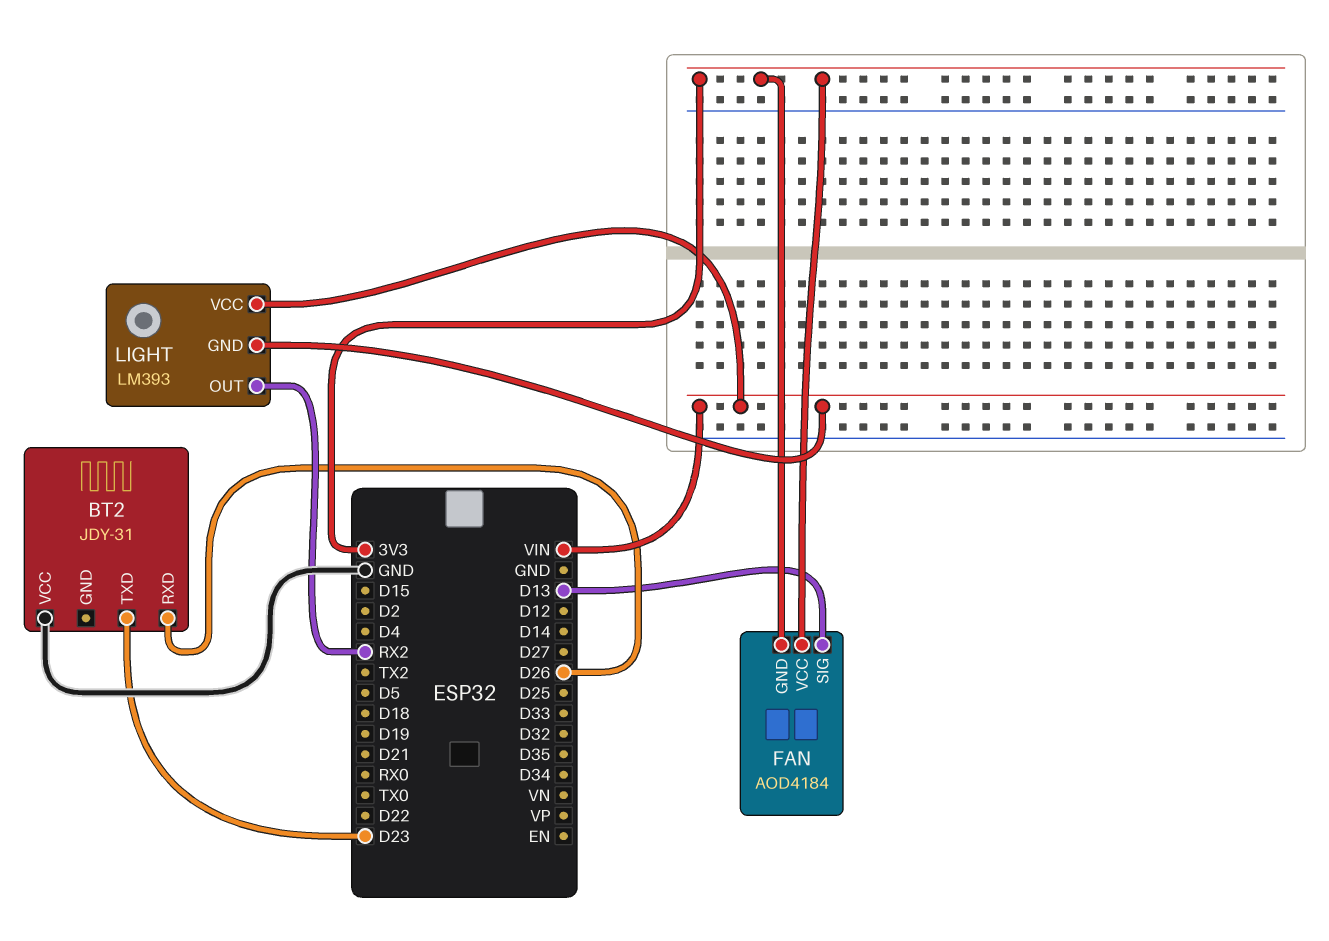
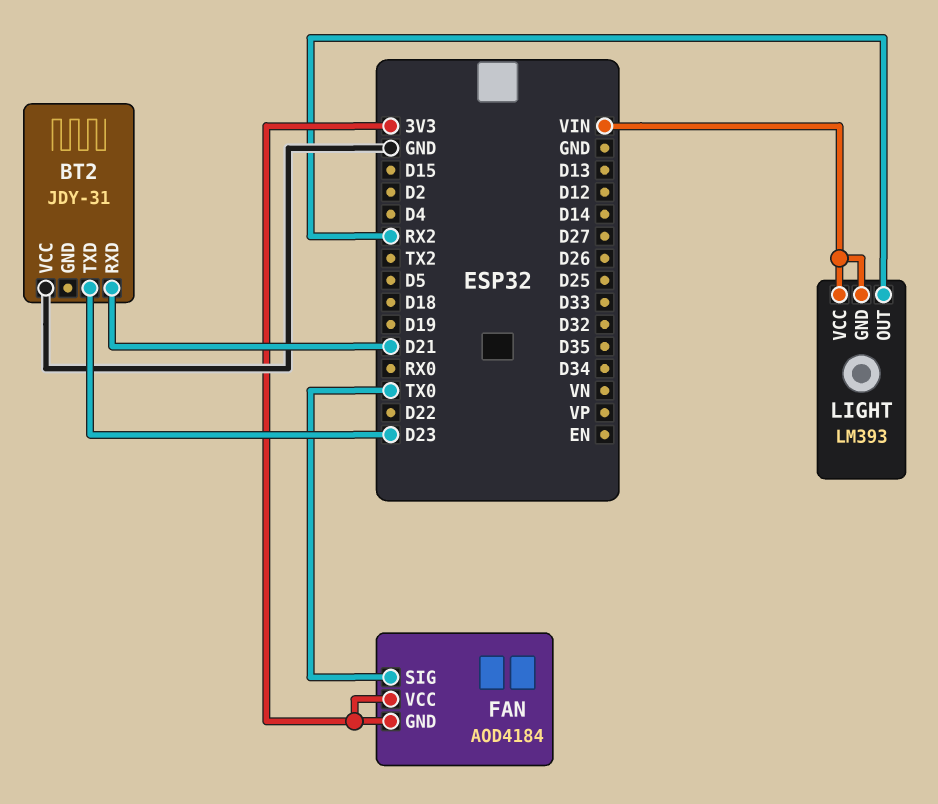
BT2 pin RXD: D26 -> D21
FAN pin SIG: D13 -> TX0

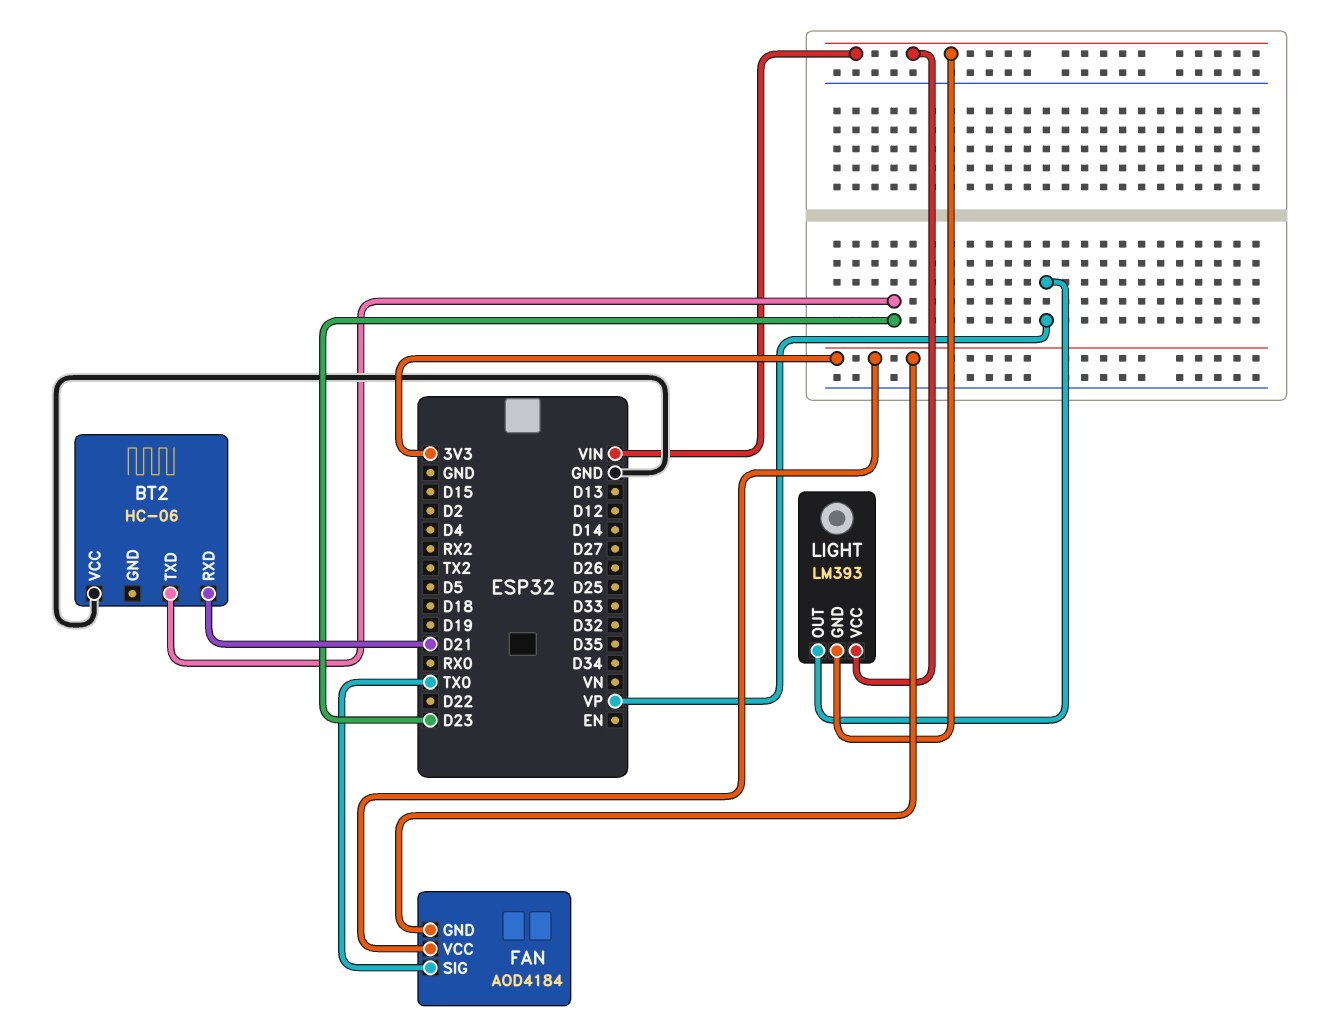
BT2: JDY-31 -> HC-06
LIGHT pin OUT: RX2 -> VP

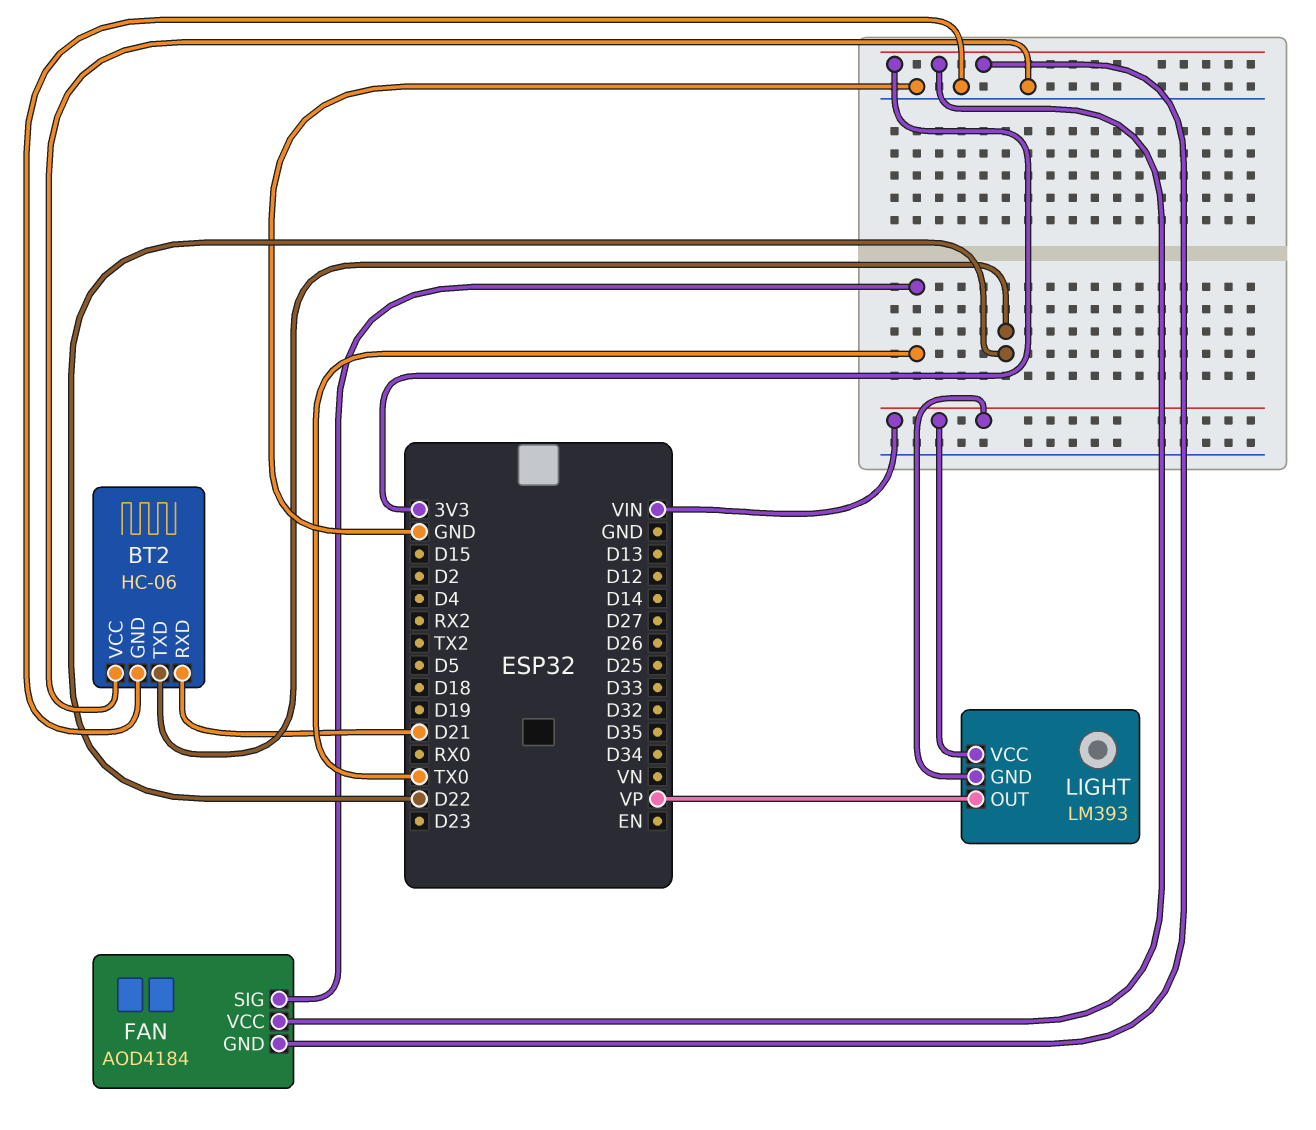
BT2 pin GND: none -> GND
BT2 pin TXD: D23 -> D22

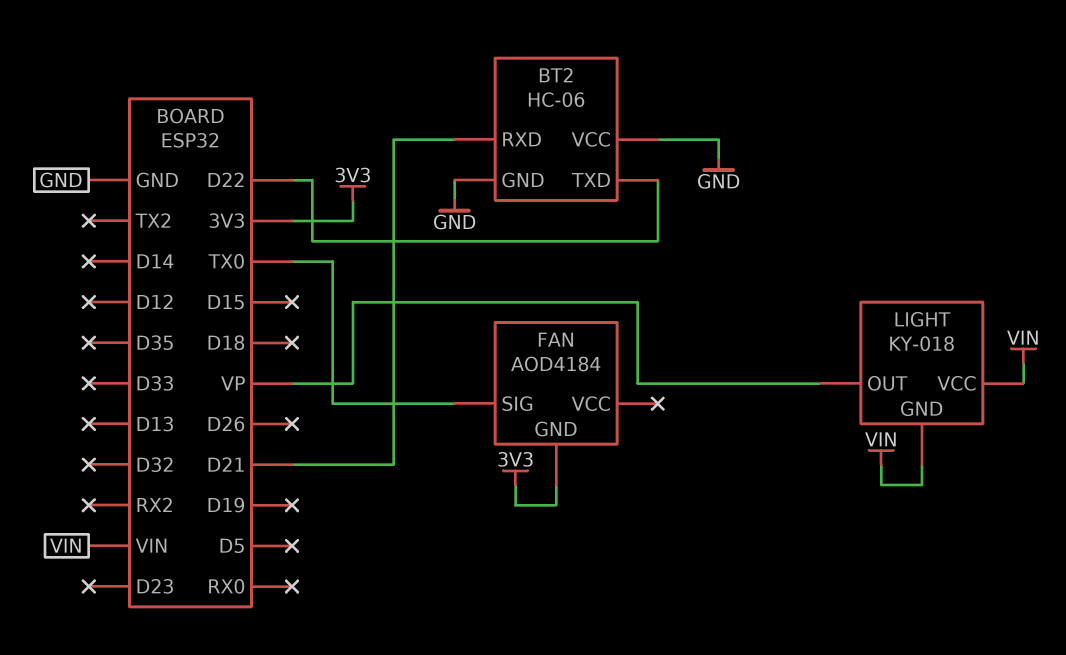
FAN pin VCC: 3V3 -> none
LIGHT: LM393 -> KY-018

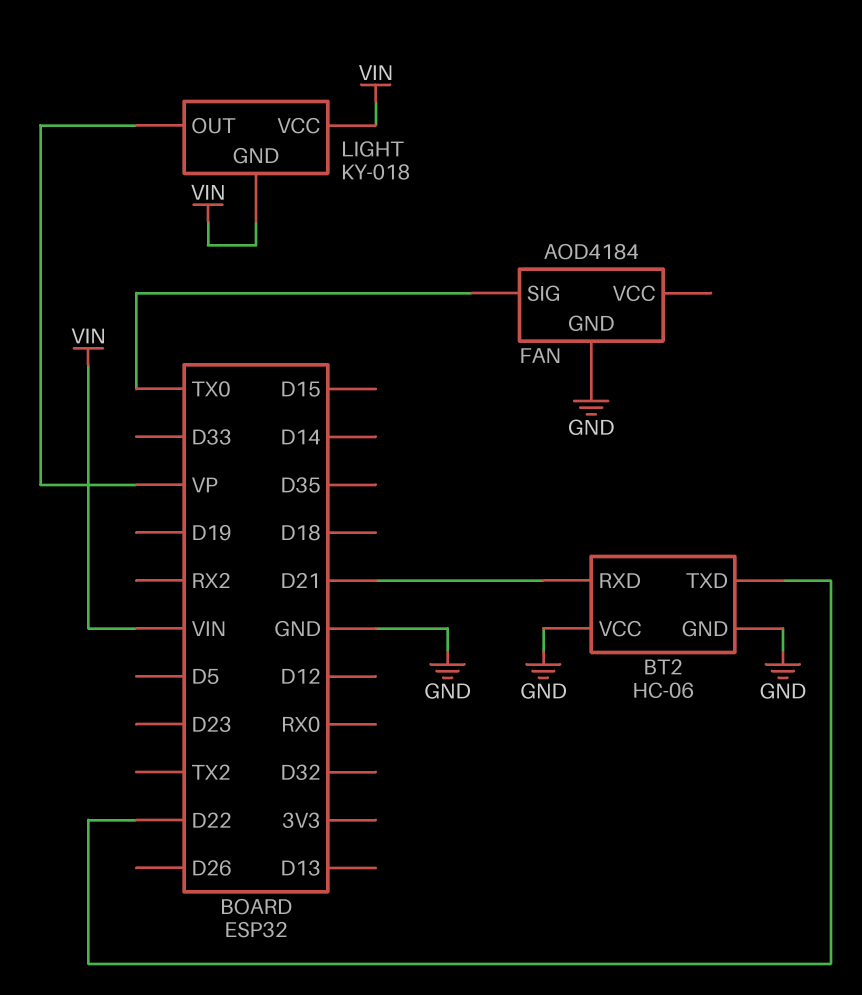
FAN pin GND: 3V3 -> GND

